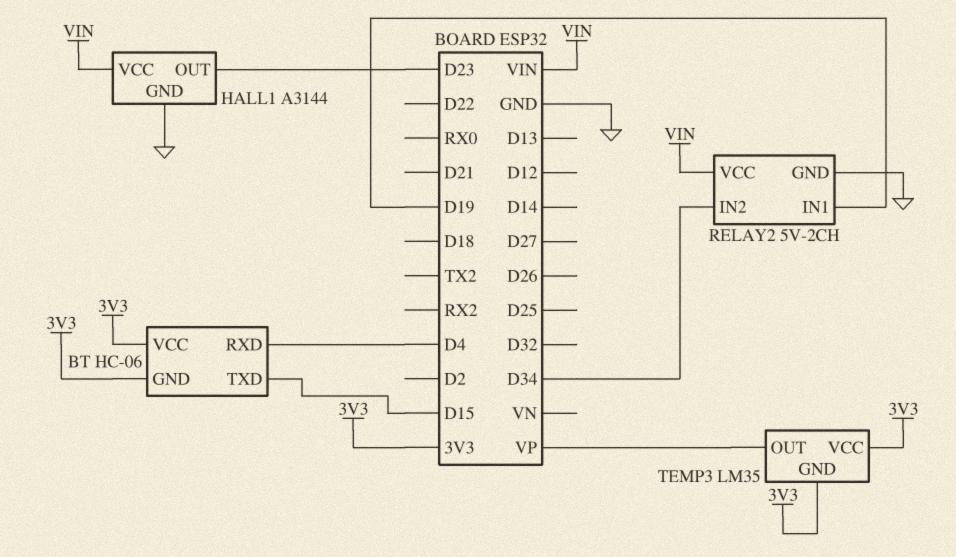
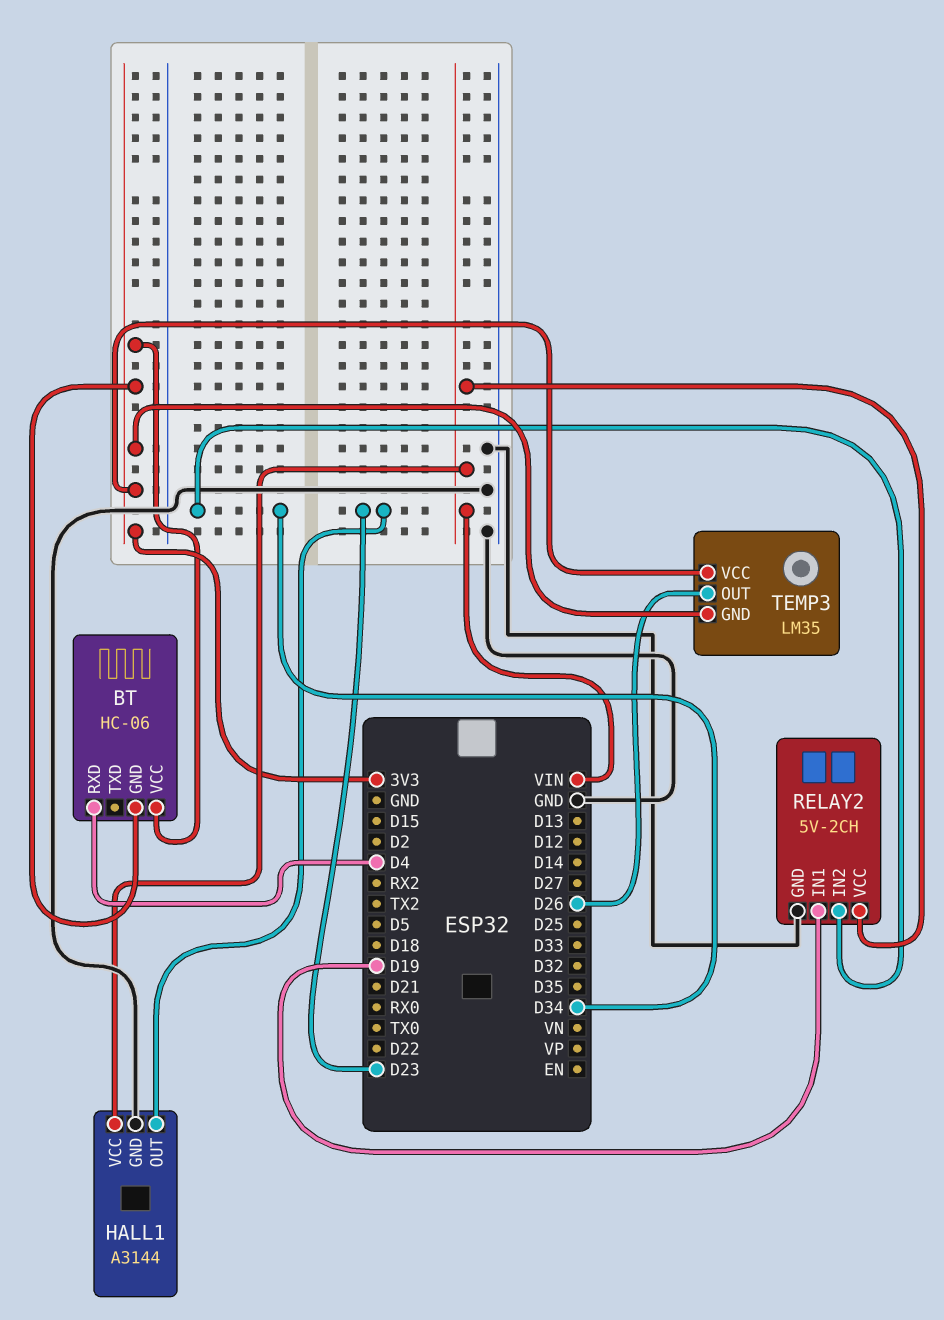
BT pin TXD: D15 -> none
TEMP3 pin OUT: VP -> D26

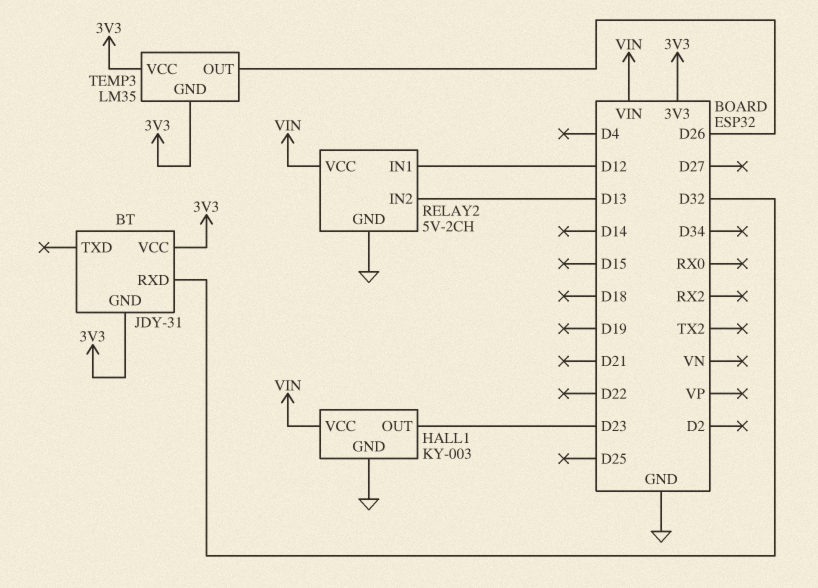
BT: HC-06 -> JDY-31
BT pin RXD: D4 -> D32
HALL1: A3144 -> KY-003
RELAY2 pin IN1: D19 -> D12
RELAY2 pin IN2: D34 -> D13

